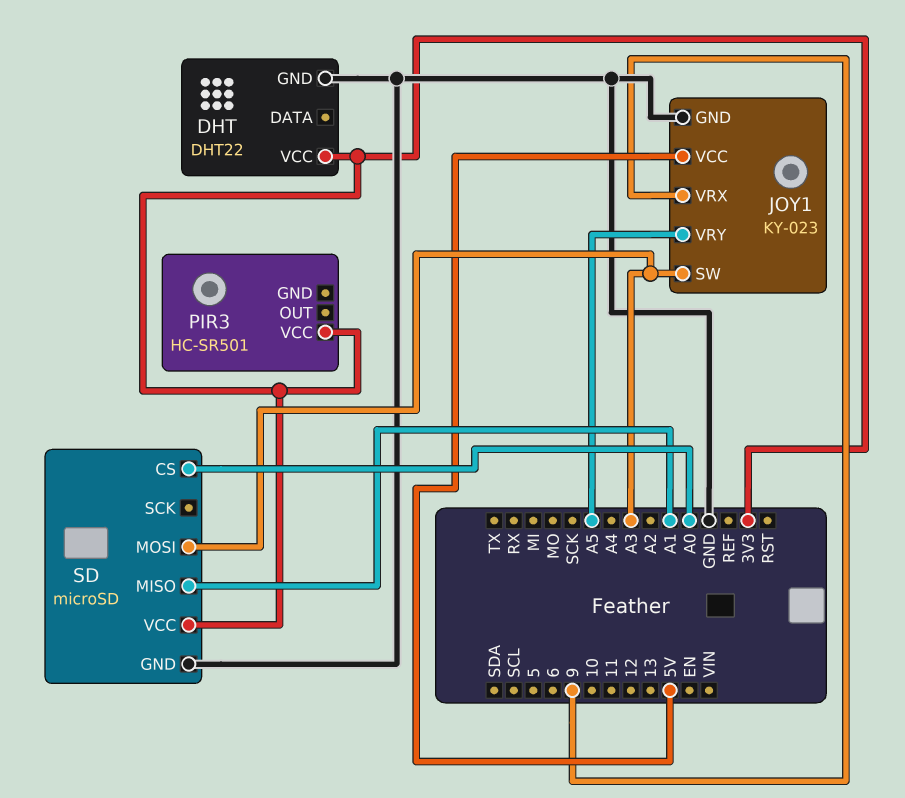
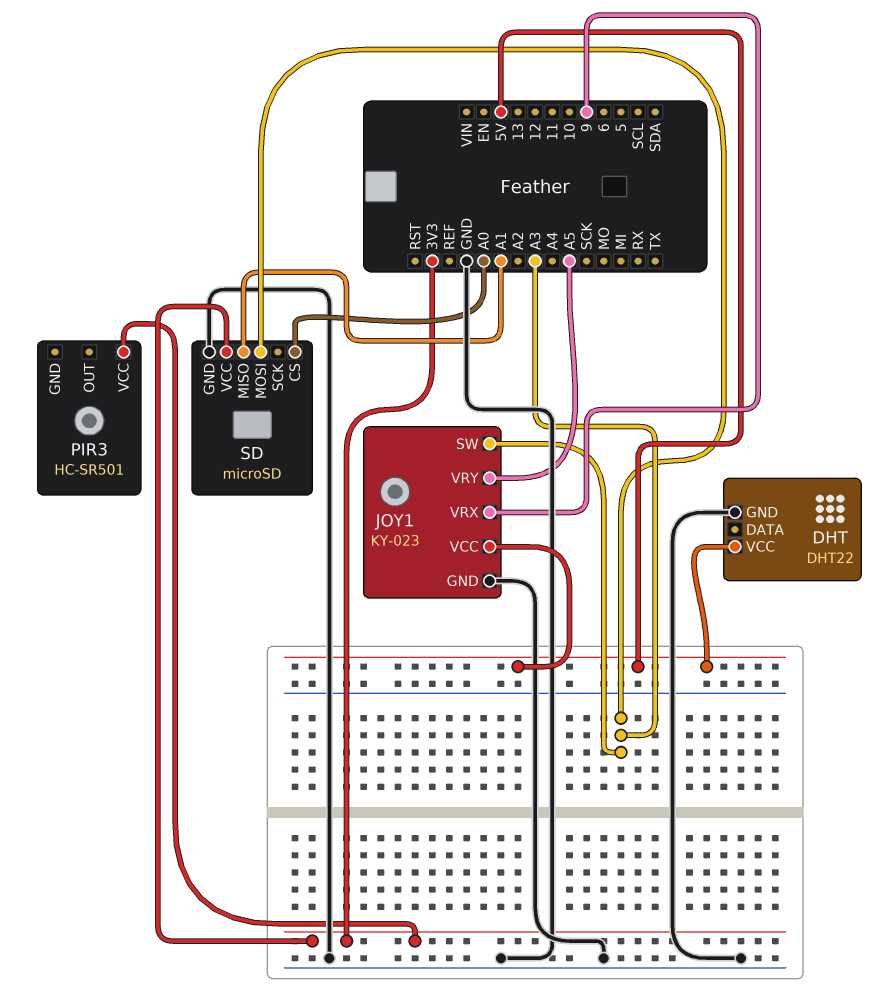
DHT pin VCC: 3V3 -> 5V

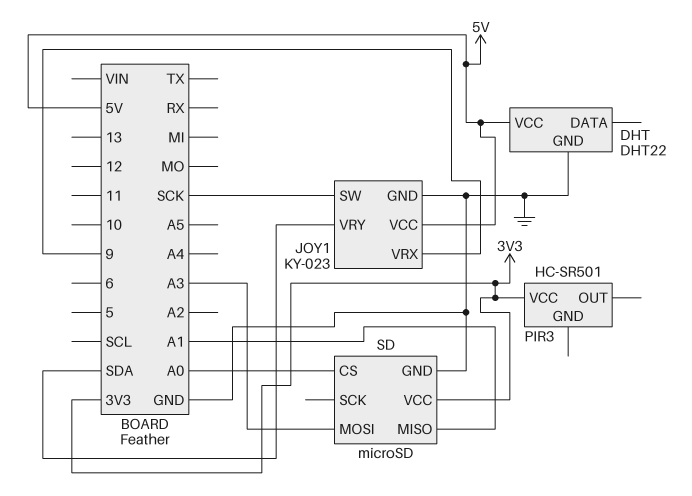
JOY1 pin SW: A3 -> SCK
JOY1 pin VRY: A5 -> SDA

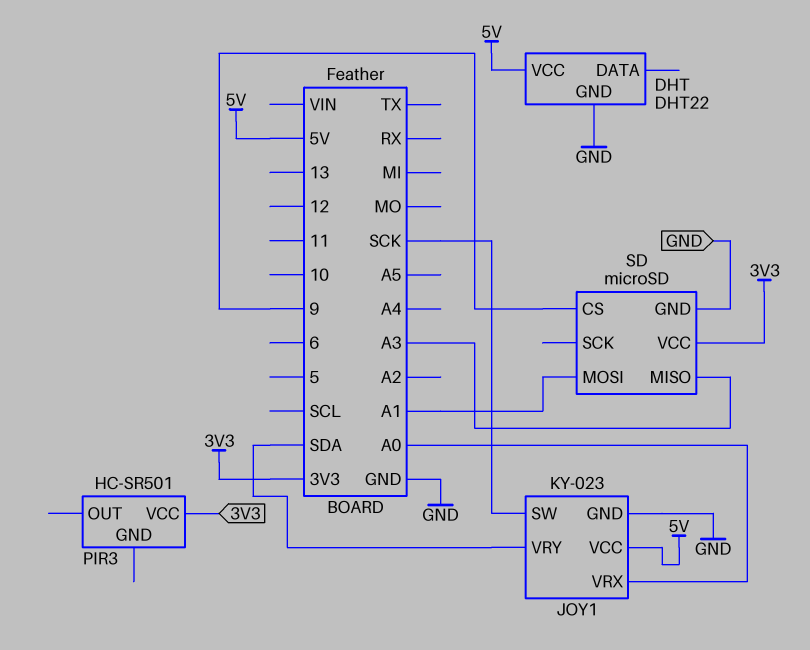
JOY1 pin VRX: 9 -> A0
SD pin CS: A0 -> 9
SD pin MISO: A1 -> A3
SD pin MOSI: A3 -> A1

